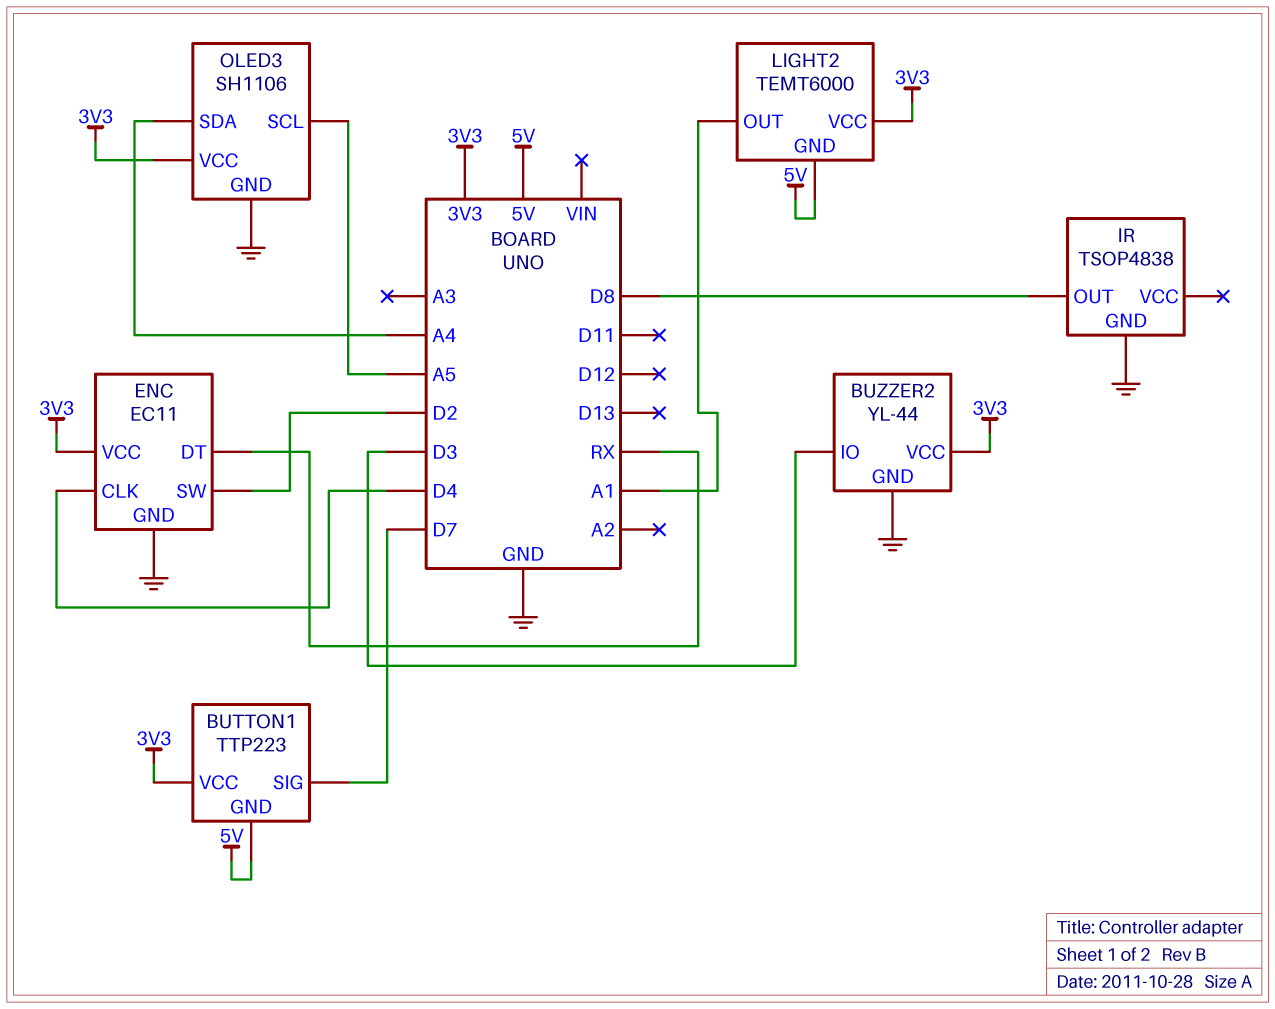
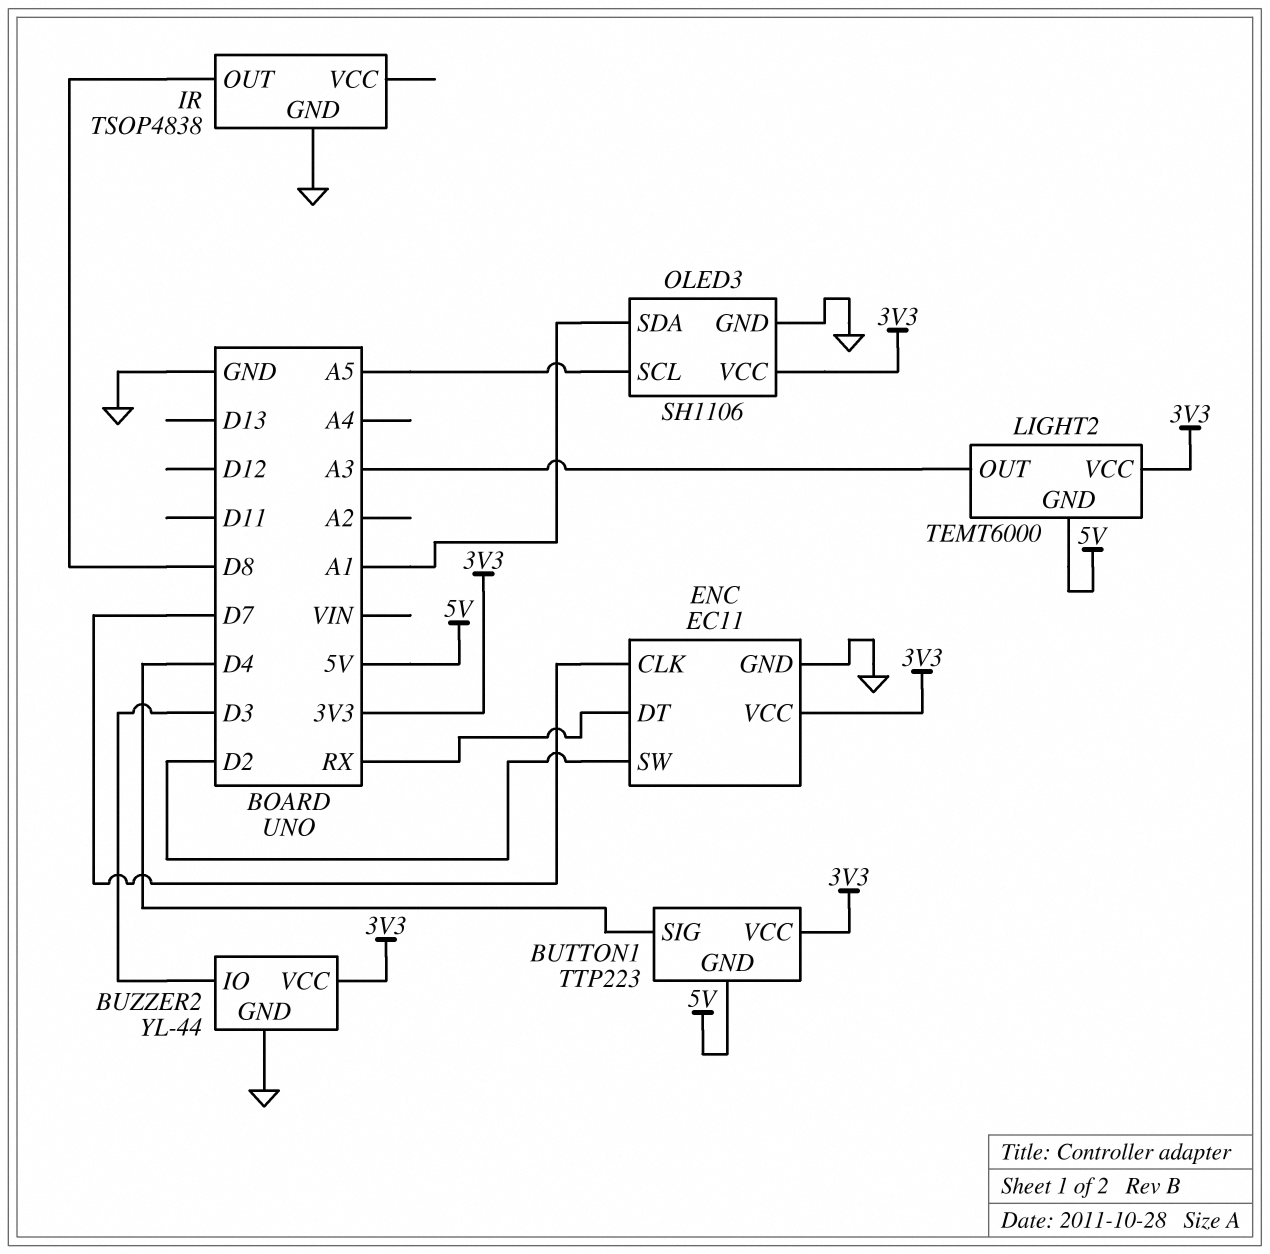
BUTTON1 pin SIG: D7 -> D4
ENC pin CLK: D4 -> D7
LIGHT2 pin OUT: A1 -> A3
OLED3 pin SDA: A4 -> A1

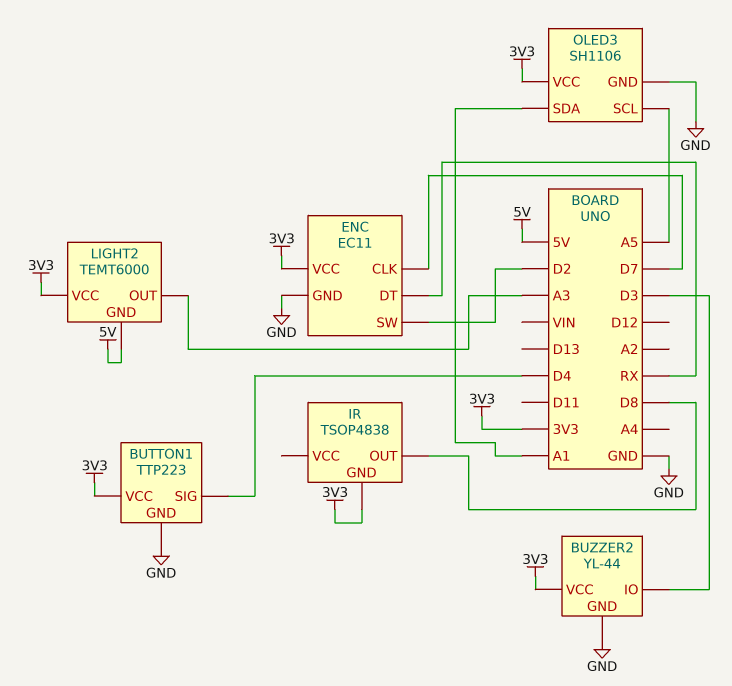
BUTTON1 pin GND: 5V -> GND
IR pin GND: GND -> 3V3

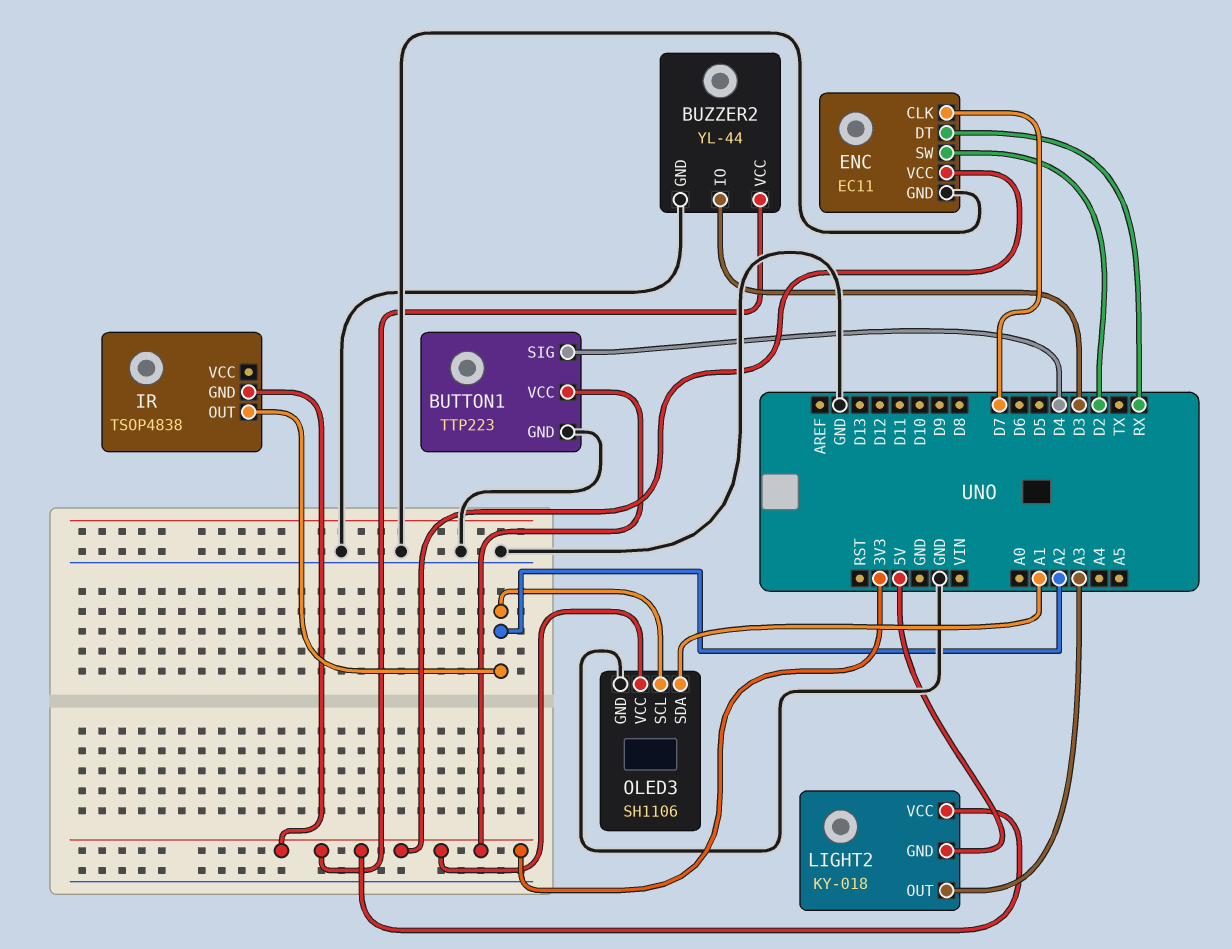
IR pin OUT: D8 -> A2
LIGHT2: TEMT6000 -> KY-018
OLED3 pin SCL: A5 -> A2

